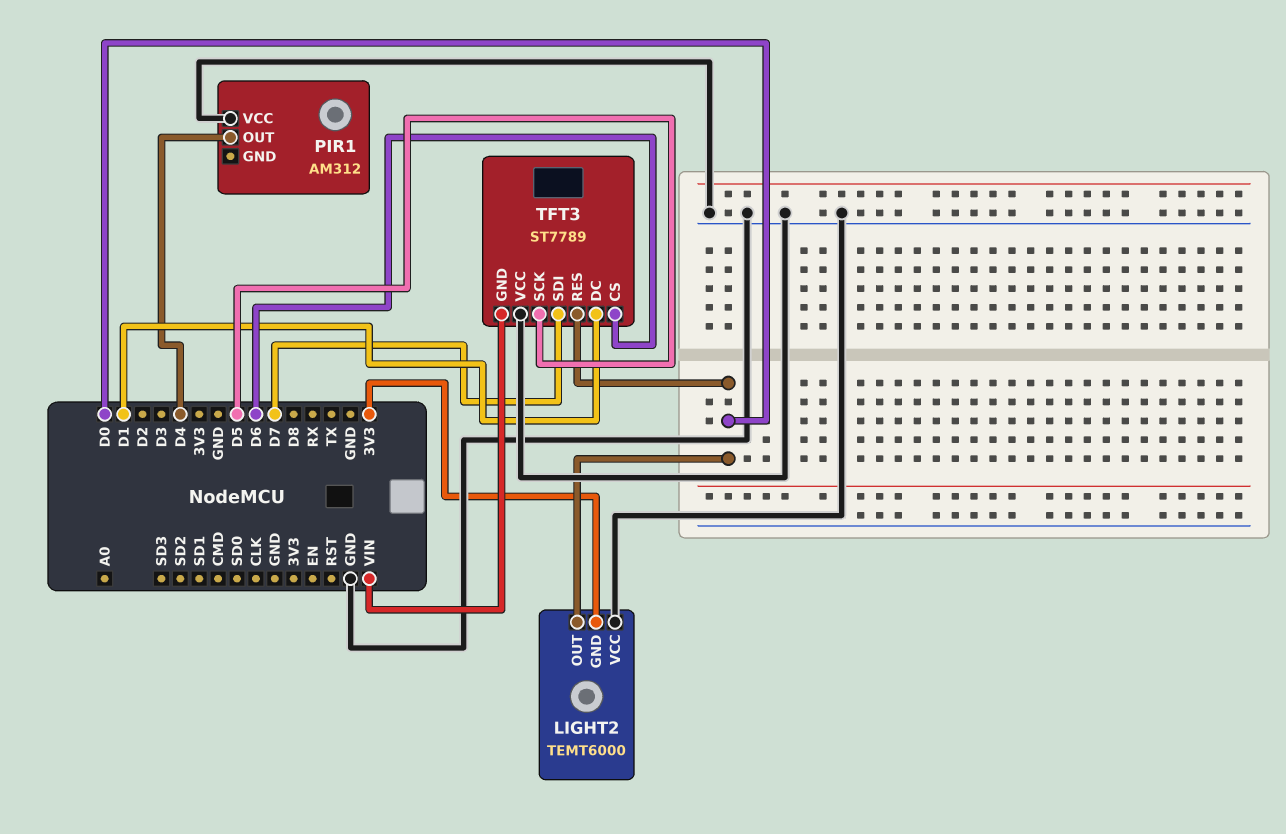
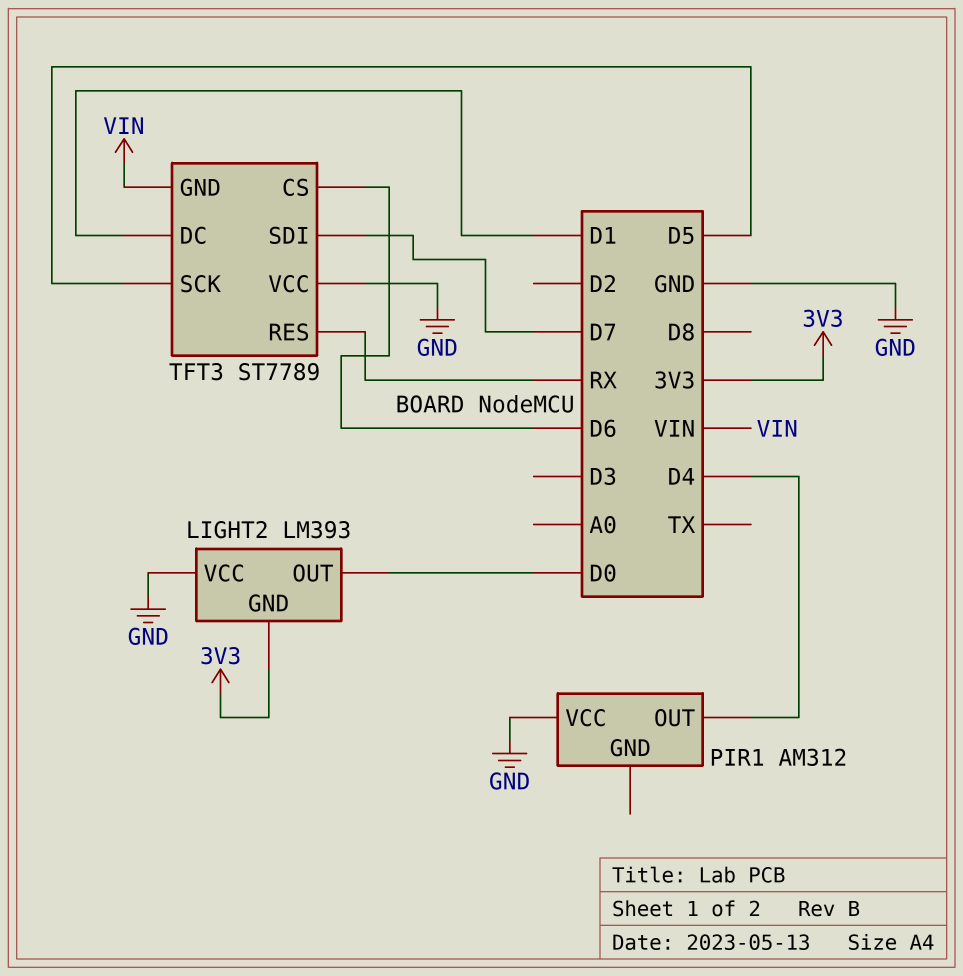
LIGHT2: TEMT6000 -> LM393
TFT3 pin RES: D0 -> RX

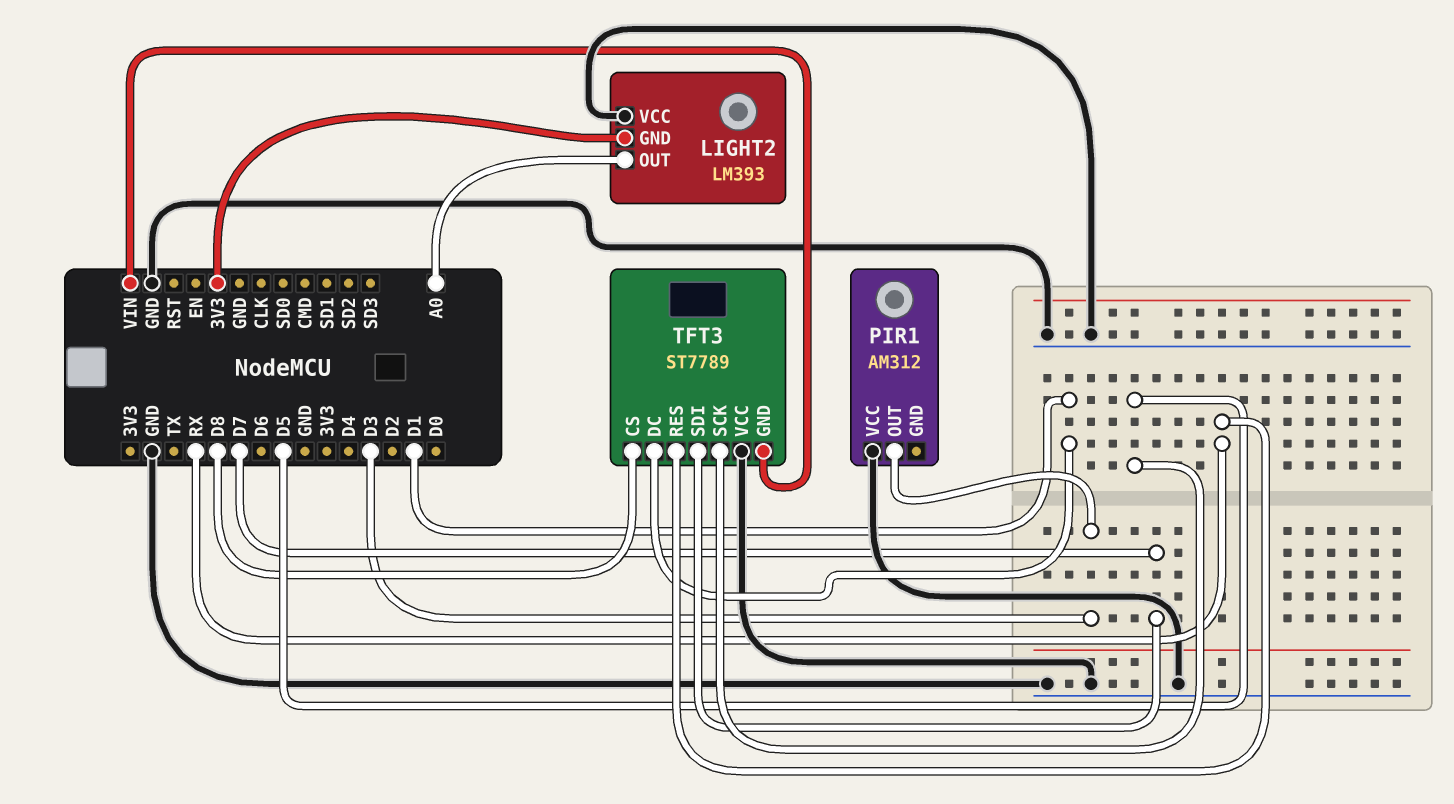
LIGHT2 pin OUT: D0 -> A0
PIR1 pin OUT: D4 -> D3
TFT3 pin CS: D6 -> D8

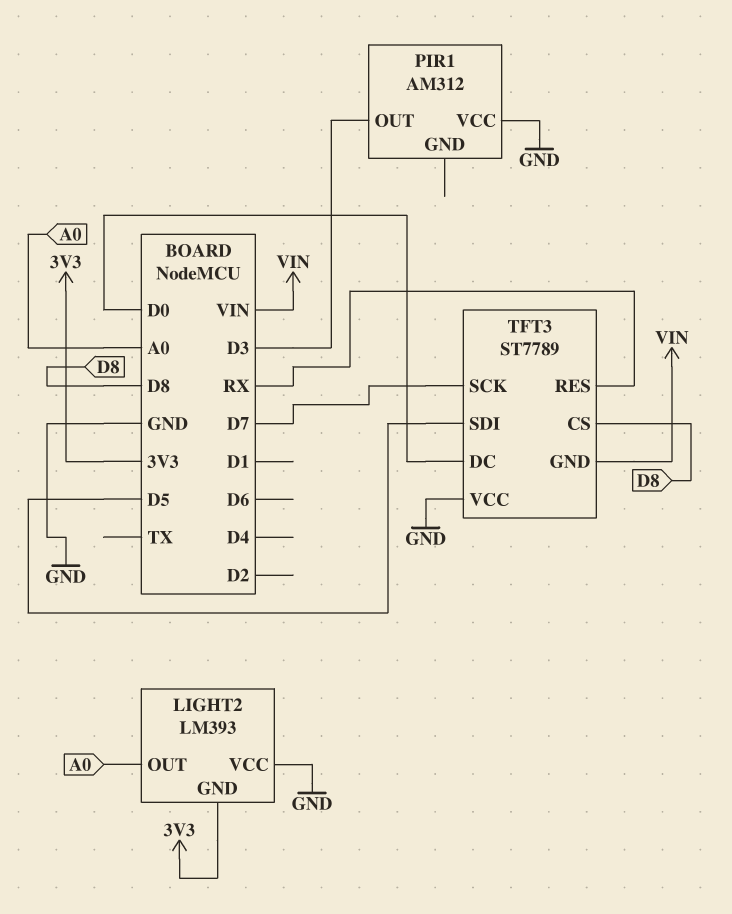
TFT3 pin DC: D1 -> D0
TFT3 pin SCK: D5 -> D7
TFT3 pin SDI: D7 -> D5

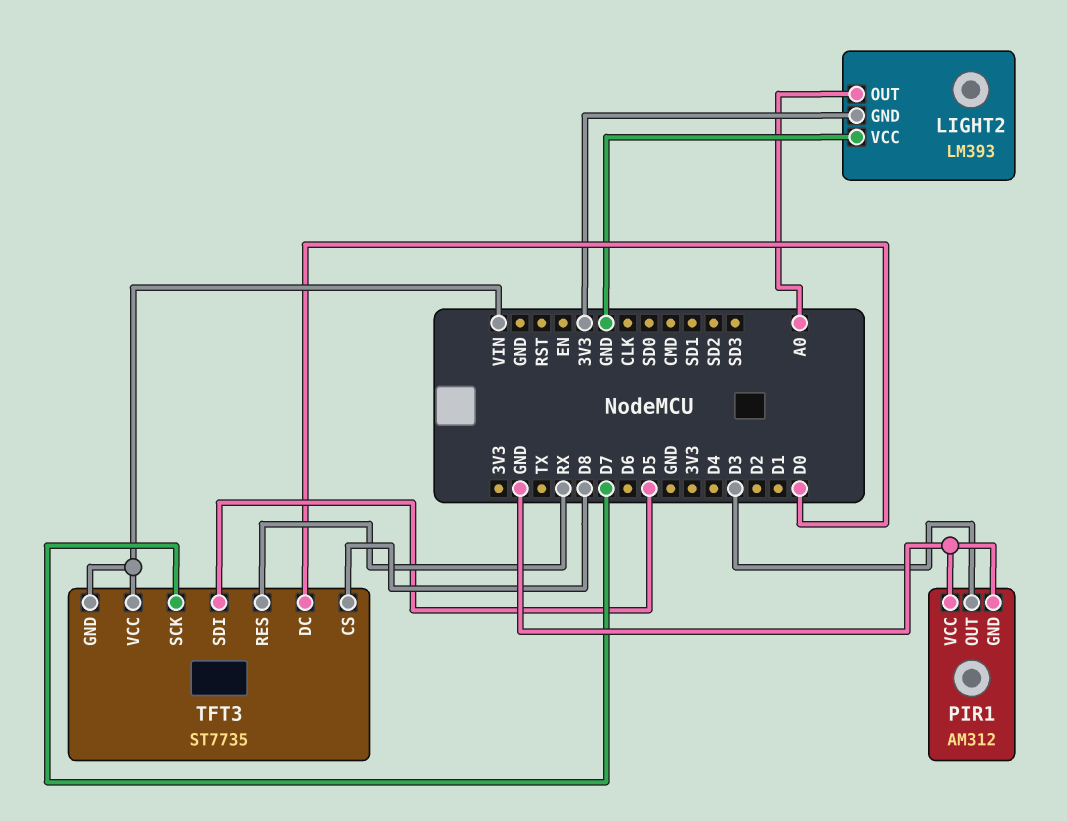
PIR1 pin GND: none -> GND
TFT3: ST7789 -> ST7735
TFT3 pin VCC: GND -> VIN

